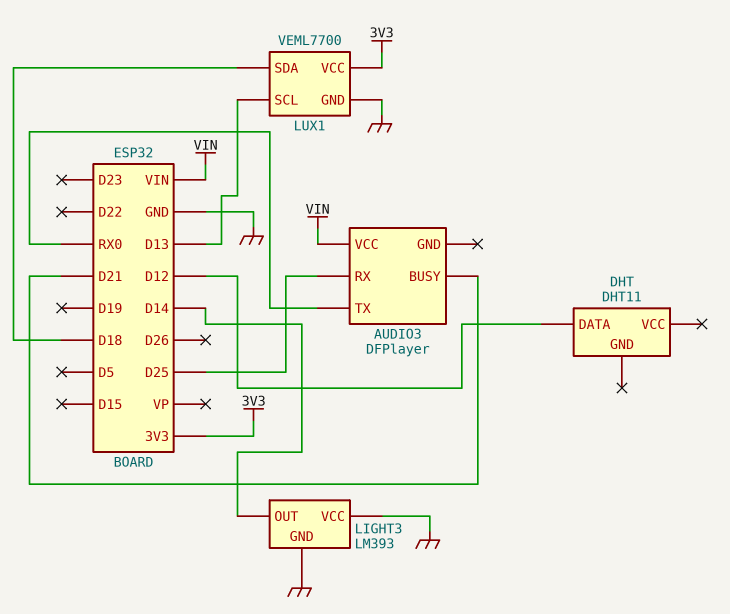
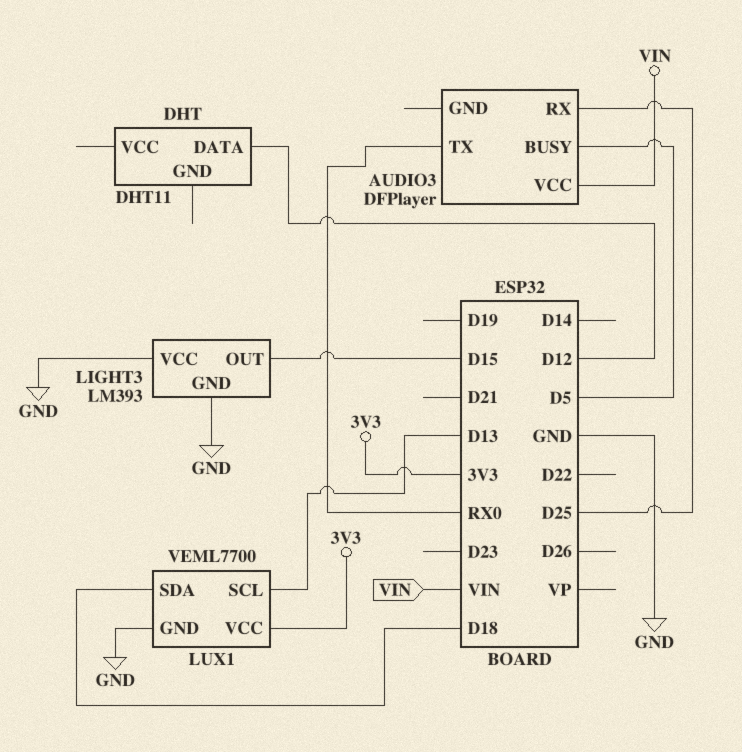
AUDIO3 pin BUSY: D21 -> D5
LIGHT3 pin OUT: D14 -> D15

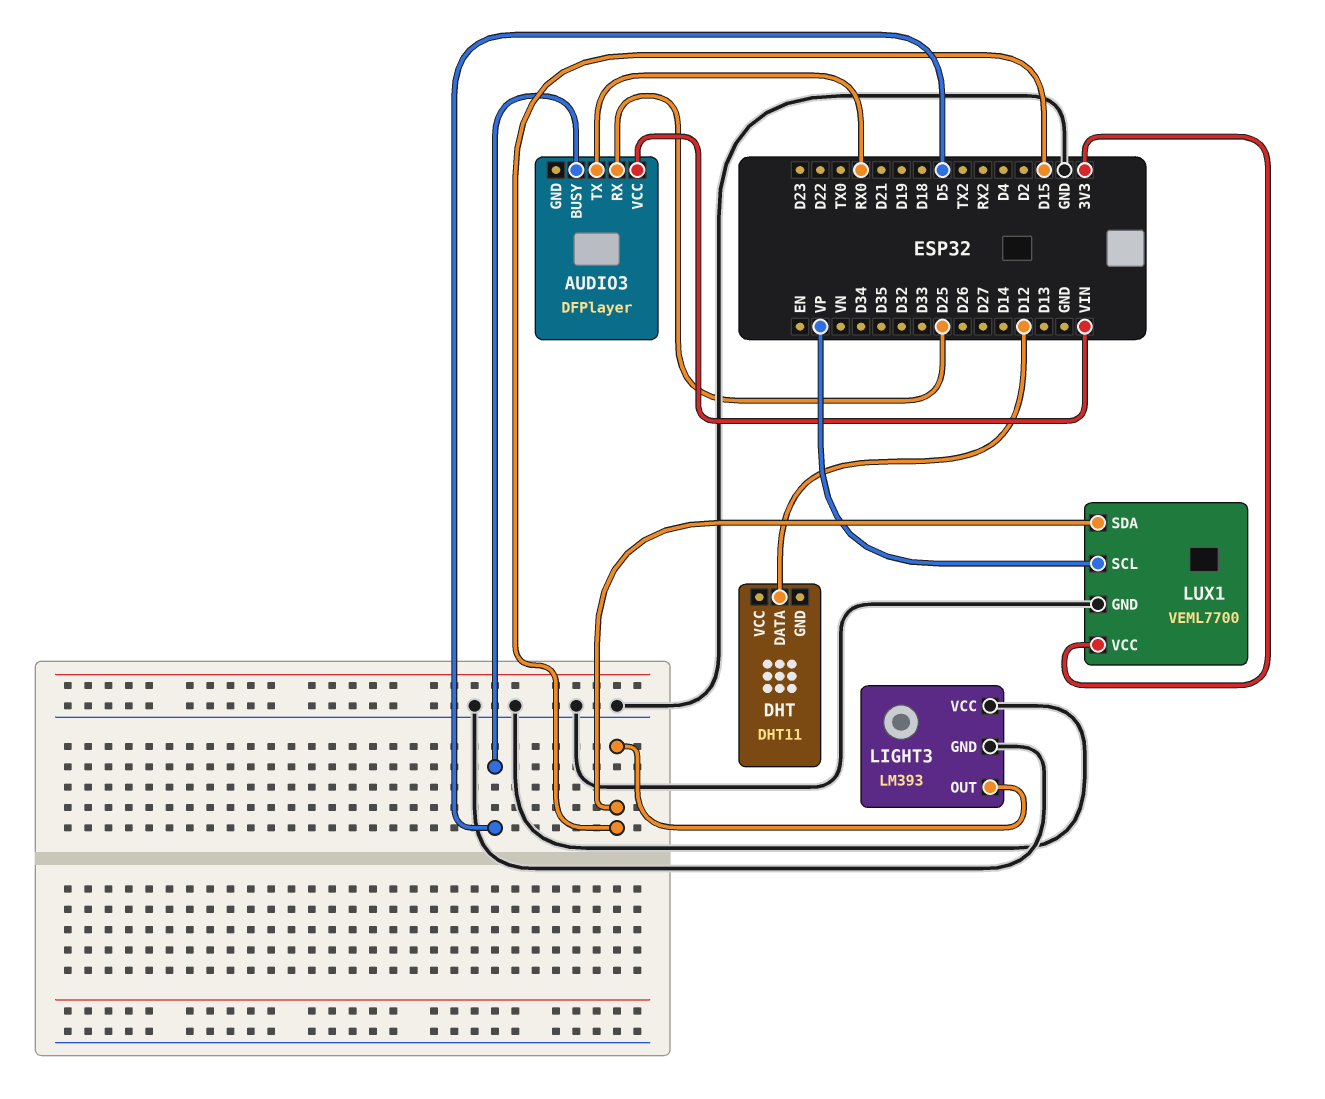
LUX1 pin SCL: D13 -> VP
LUX1 pin SDA: D18 -> D15

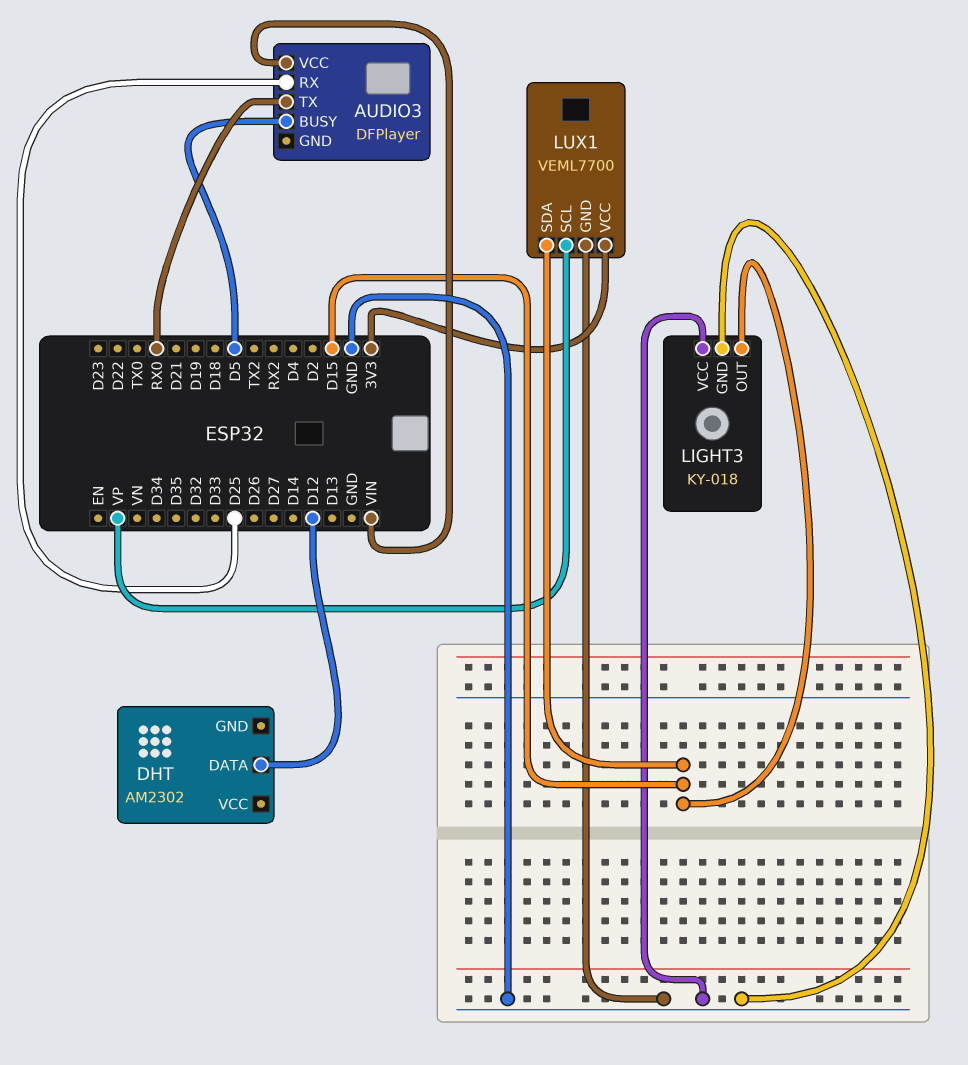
DHT: DHT11 -> AM2302
LIGHT3: LM393 -> KY-018

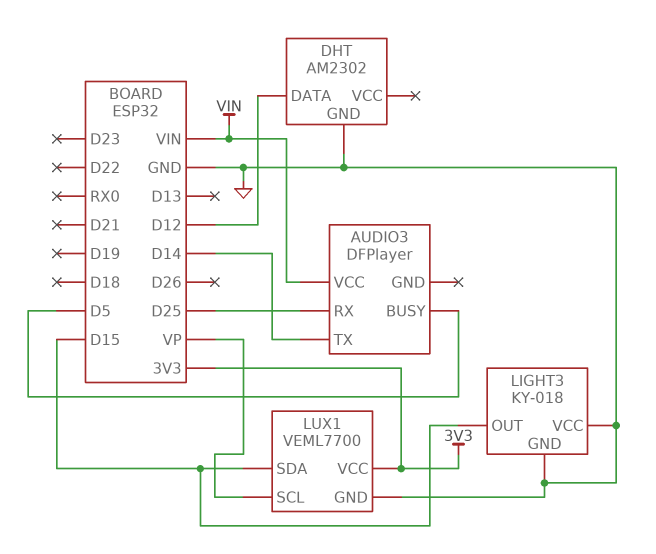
AUDIO3 pin TX: RX0 -> D14
DHT pin GND: none -> GND

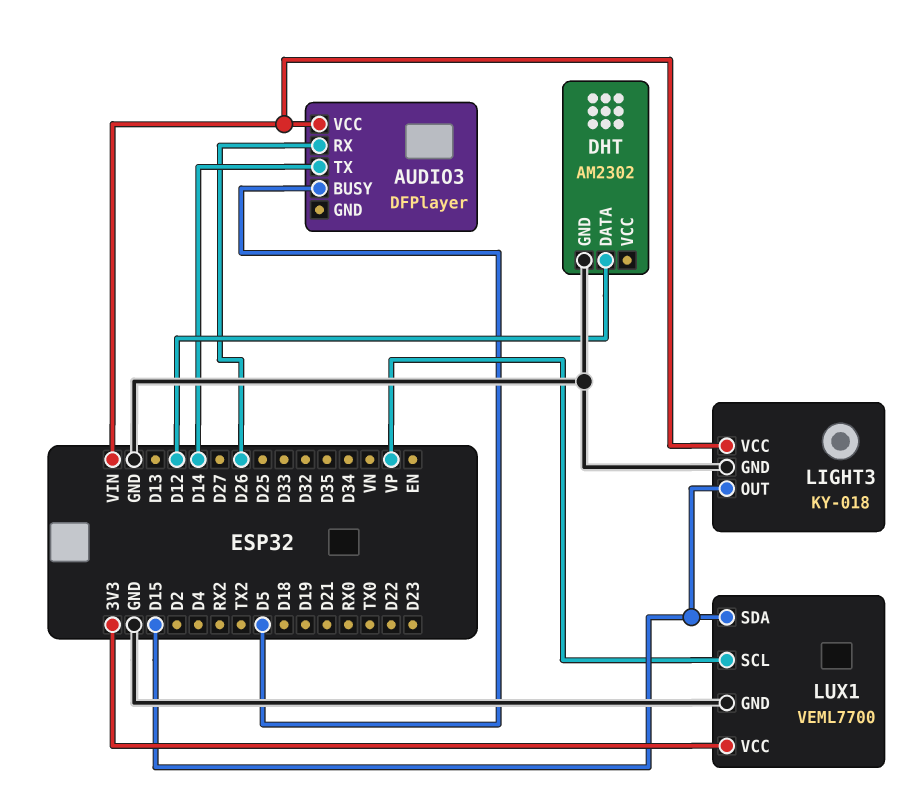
AUDIO3 pin RX: D25 -> D26
LIGHT3 pin VCC: GND -> VIN

